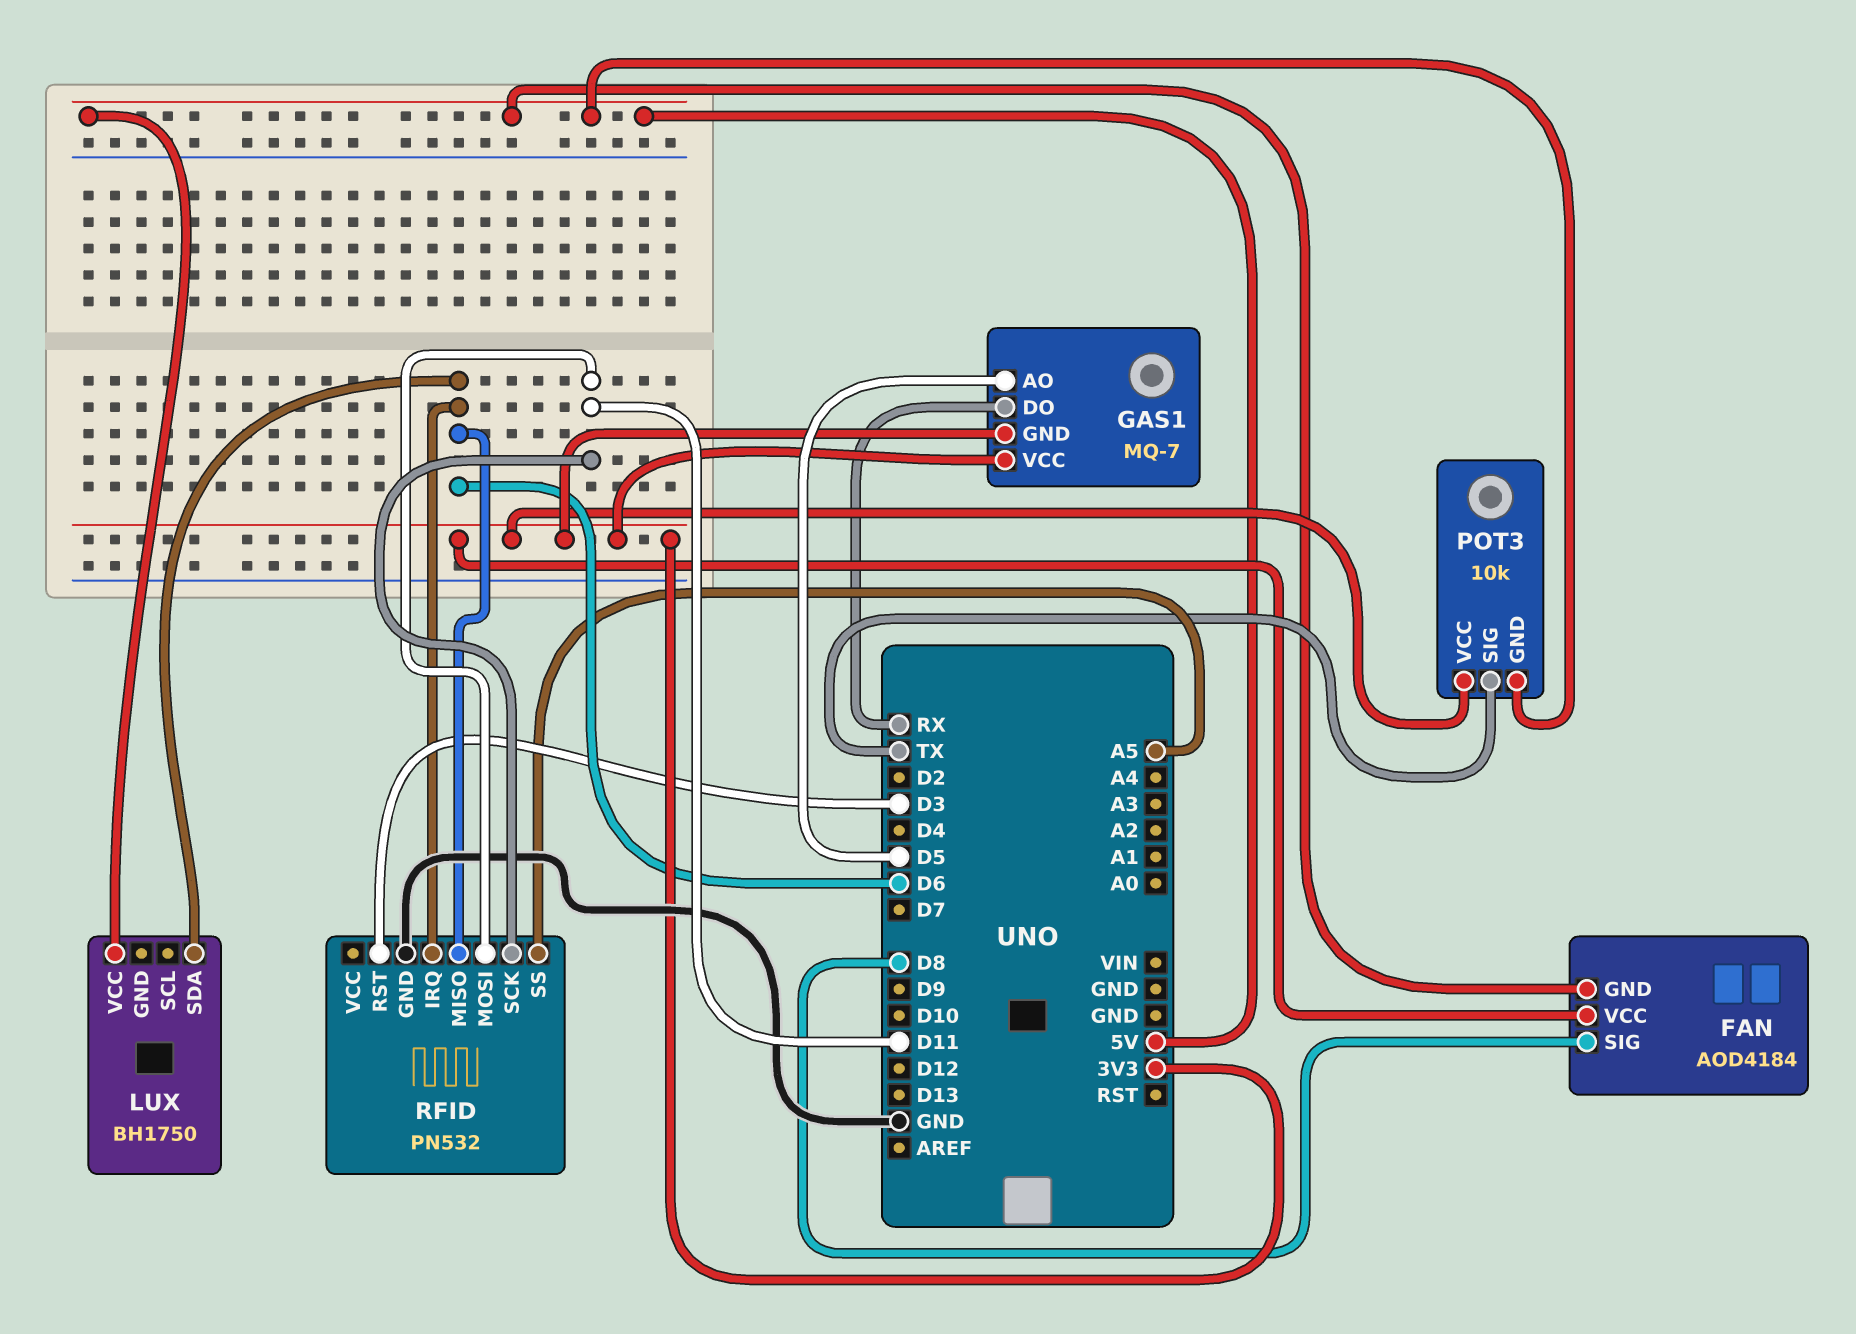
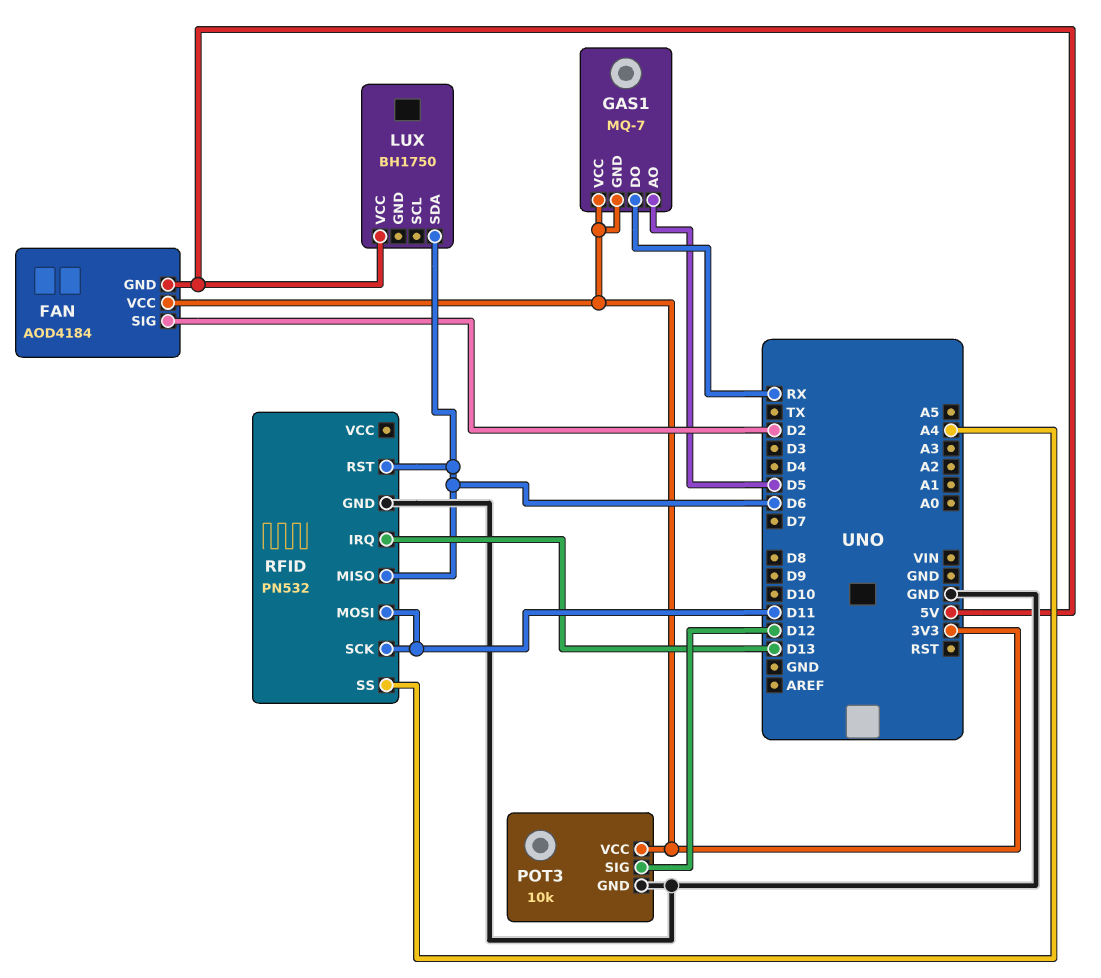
FAN pin SIG: D8 -> D2
POT3 pin GND: 5V -> GND
POT3 pin SIG: TX -> D12
RFID pin IRQ: D6 -> D13
RFID pin RST: D3 -> D6
RFID pin SS: A5 -> A4

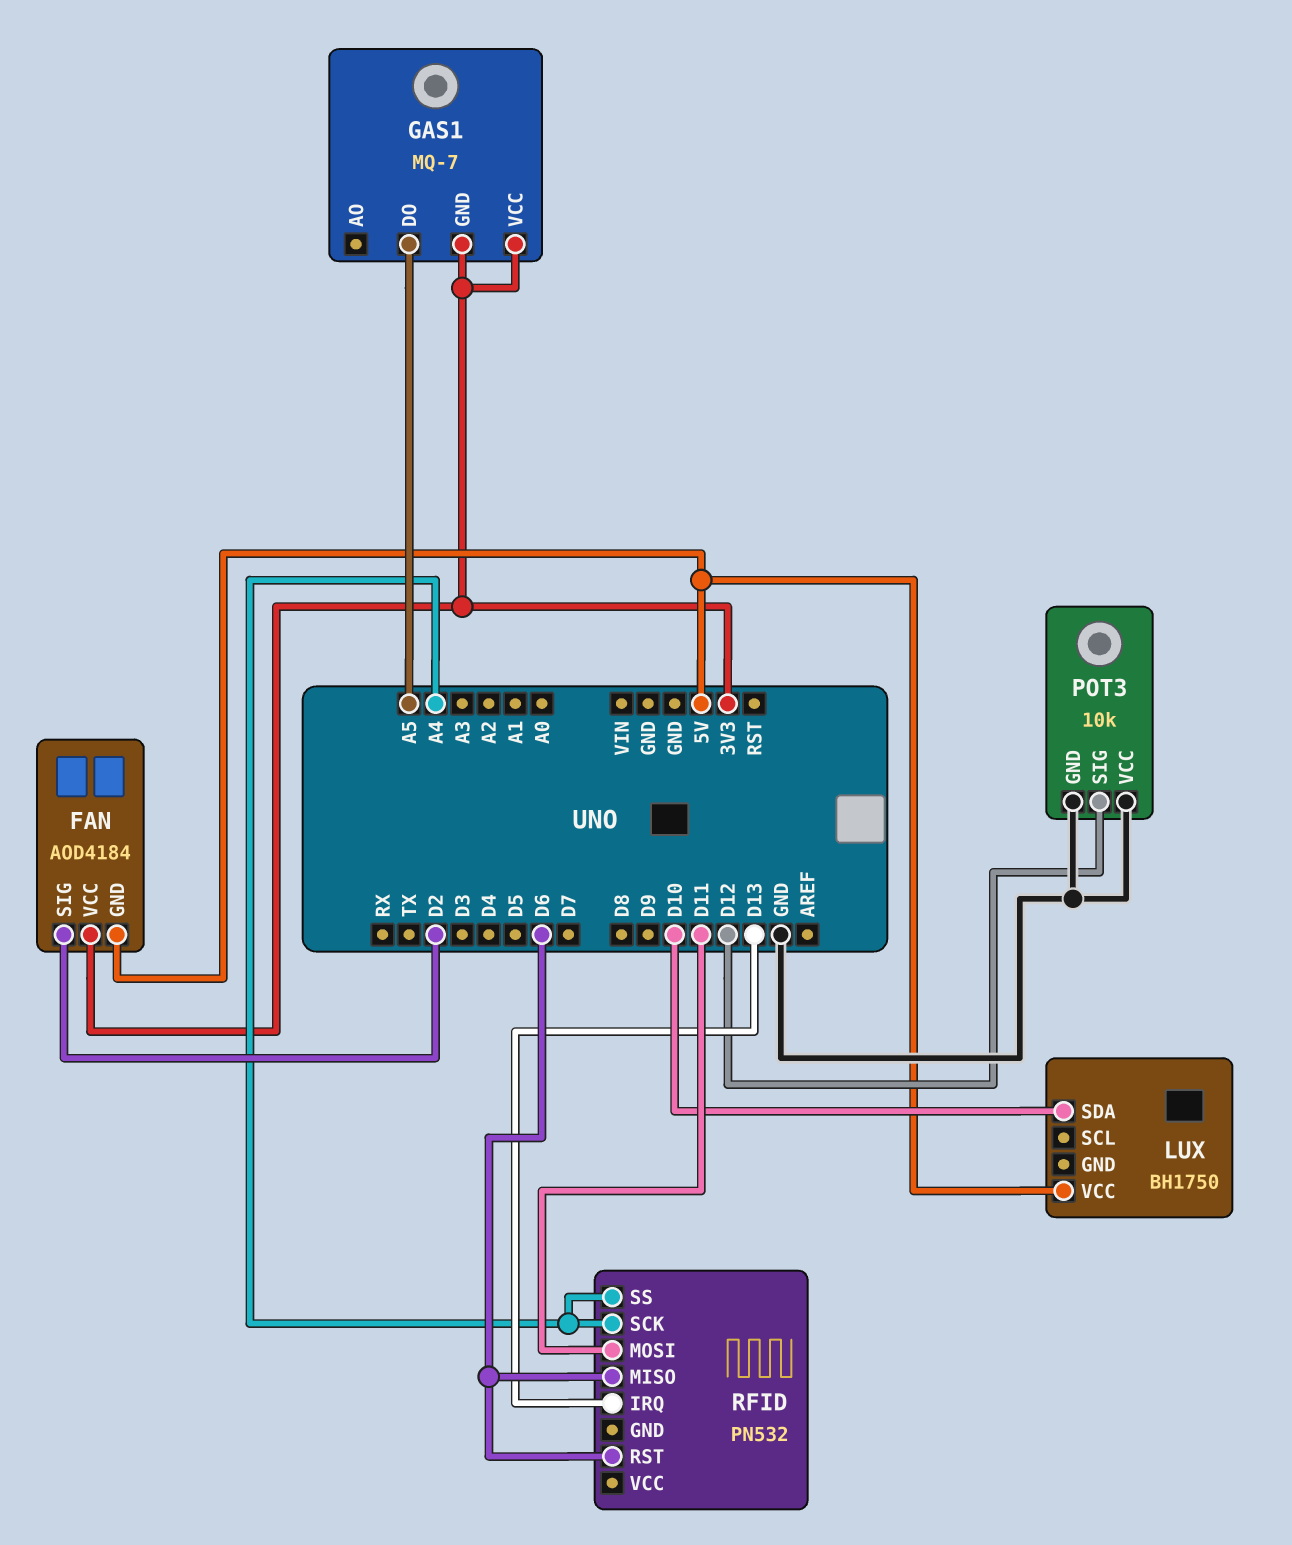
GAS1 pin AO: D5 -> none
GAS1 pin DO: RX -> A5
LUX pin SDA: D6 -> D10
POT3 pin VCC: 3V3 -> GND
RFID pin GND: GND -> none
RFID pin SCK: D11 -> A4

